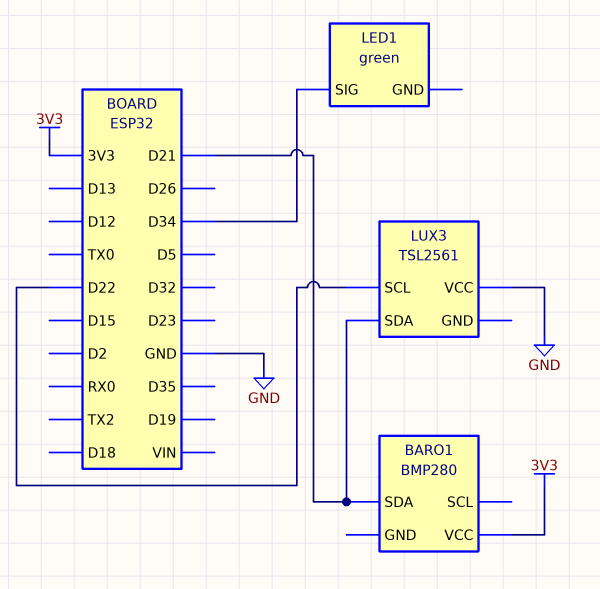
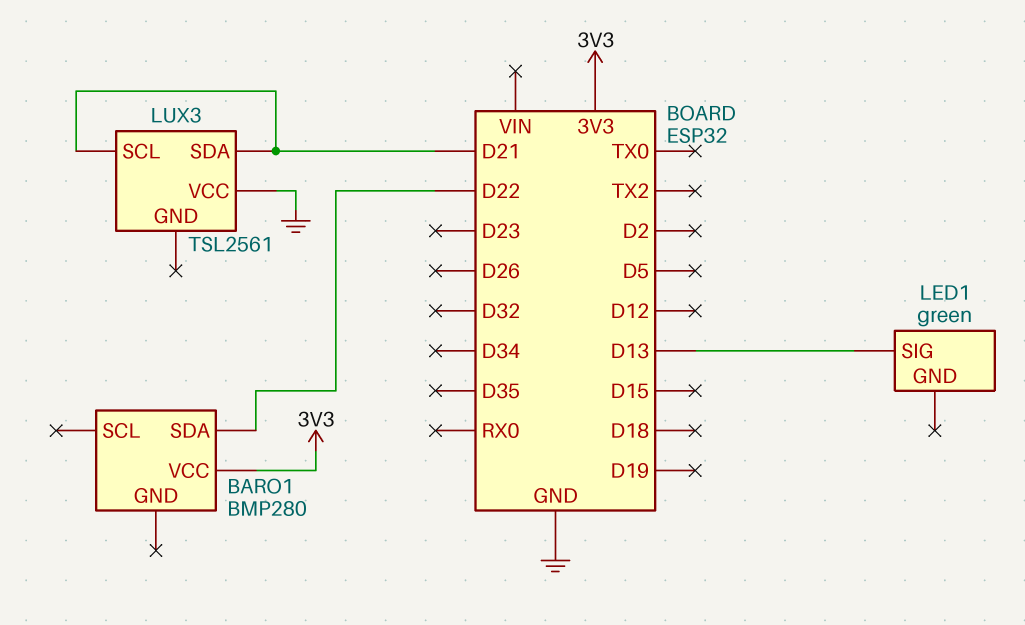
BARO1 pin SDA: D21 -> D22
LED1 pin SIG: D34 -> D13
LUX3 pin SCL: D22 -> D21

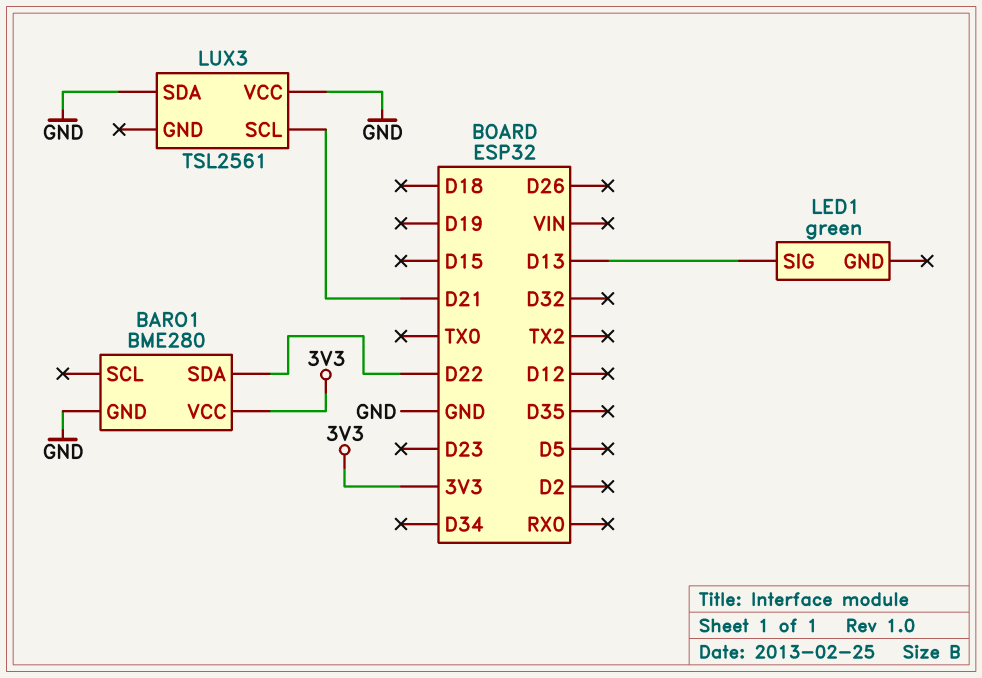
BARO1: BMP280 -> BME280
BARO1 pin GND: none -> GND
LUX3 pin SDA: D21 -> GND

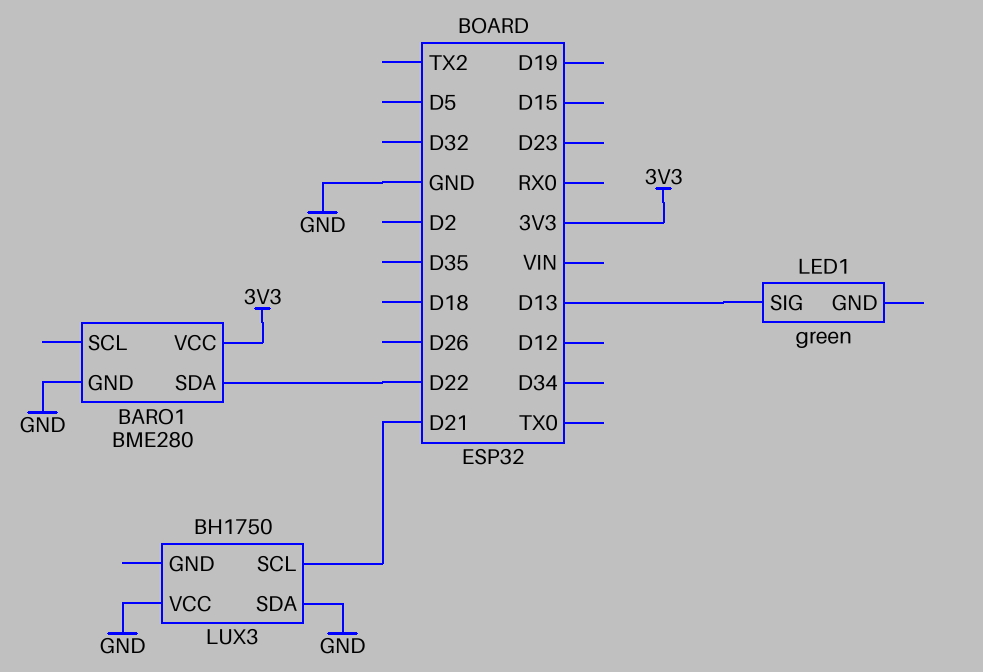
LUX3: TSL2561 -> BH1750

